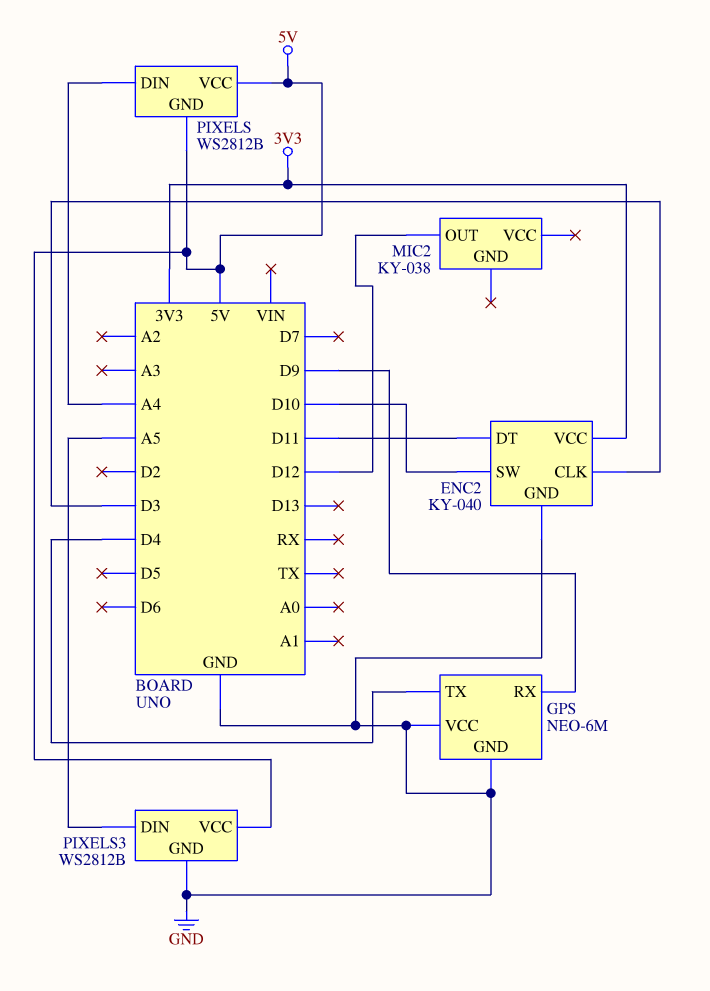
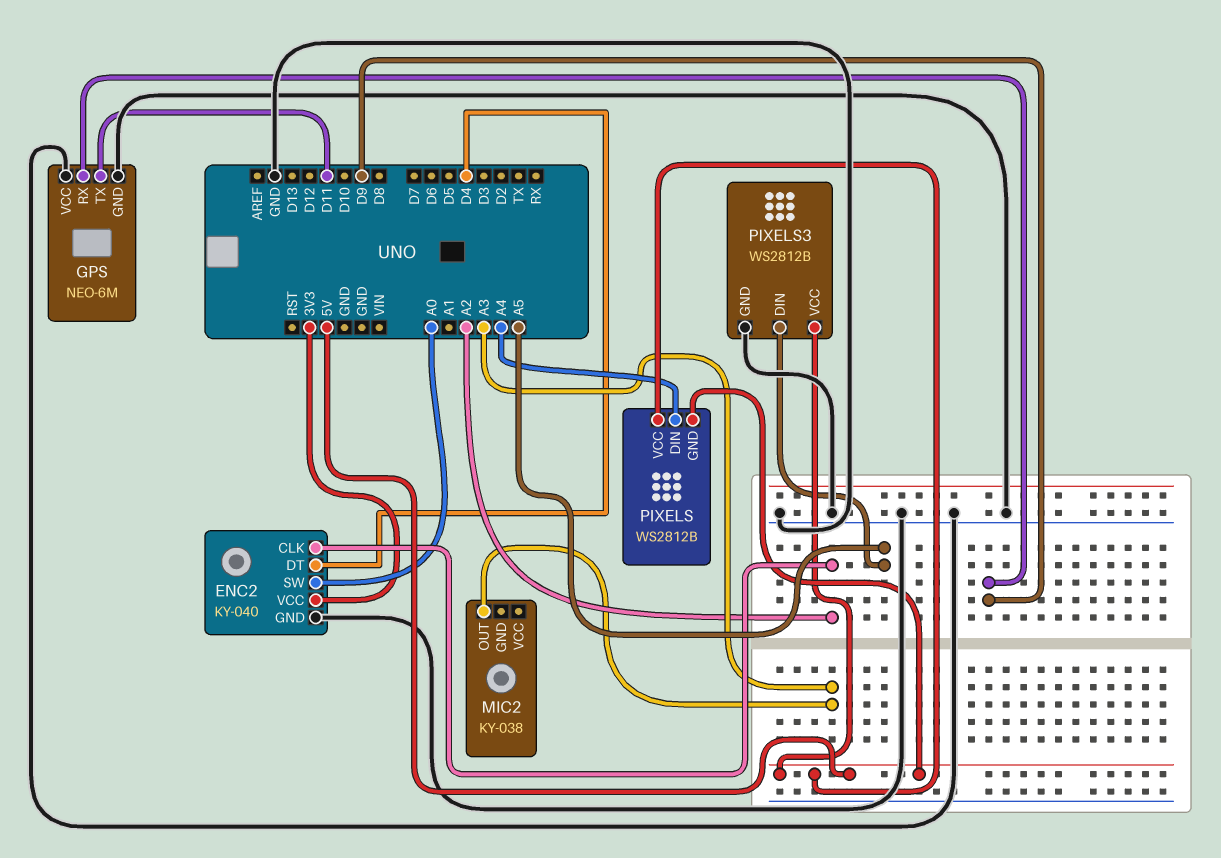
ENC2 pin CLK: D3 -> A2
ENC2 pin DT: D11 -> D4
ENC2 pin SW: D10 -> A0
GPS pin TX: D4 -> D11
MIC2 pin OUT: D12 -> A3

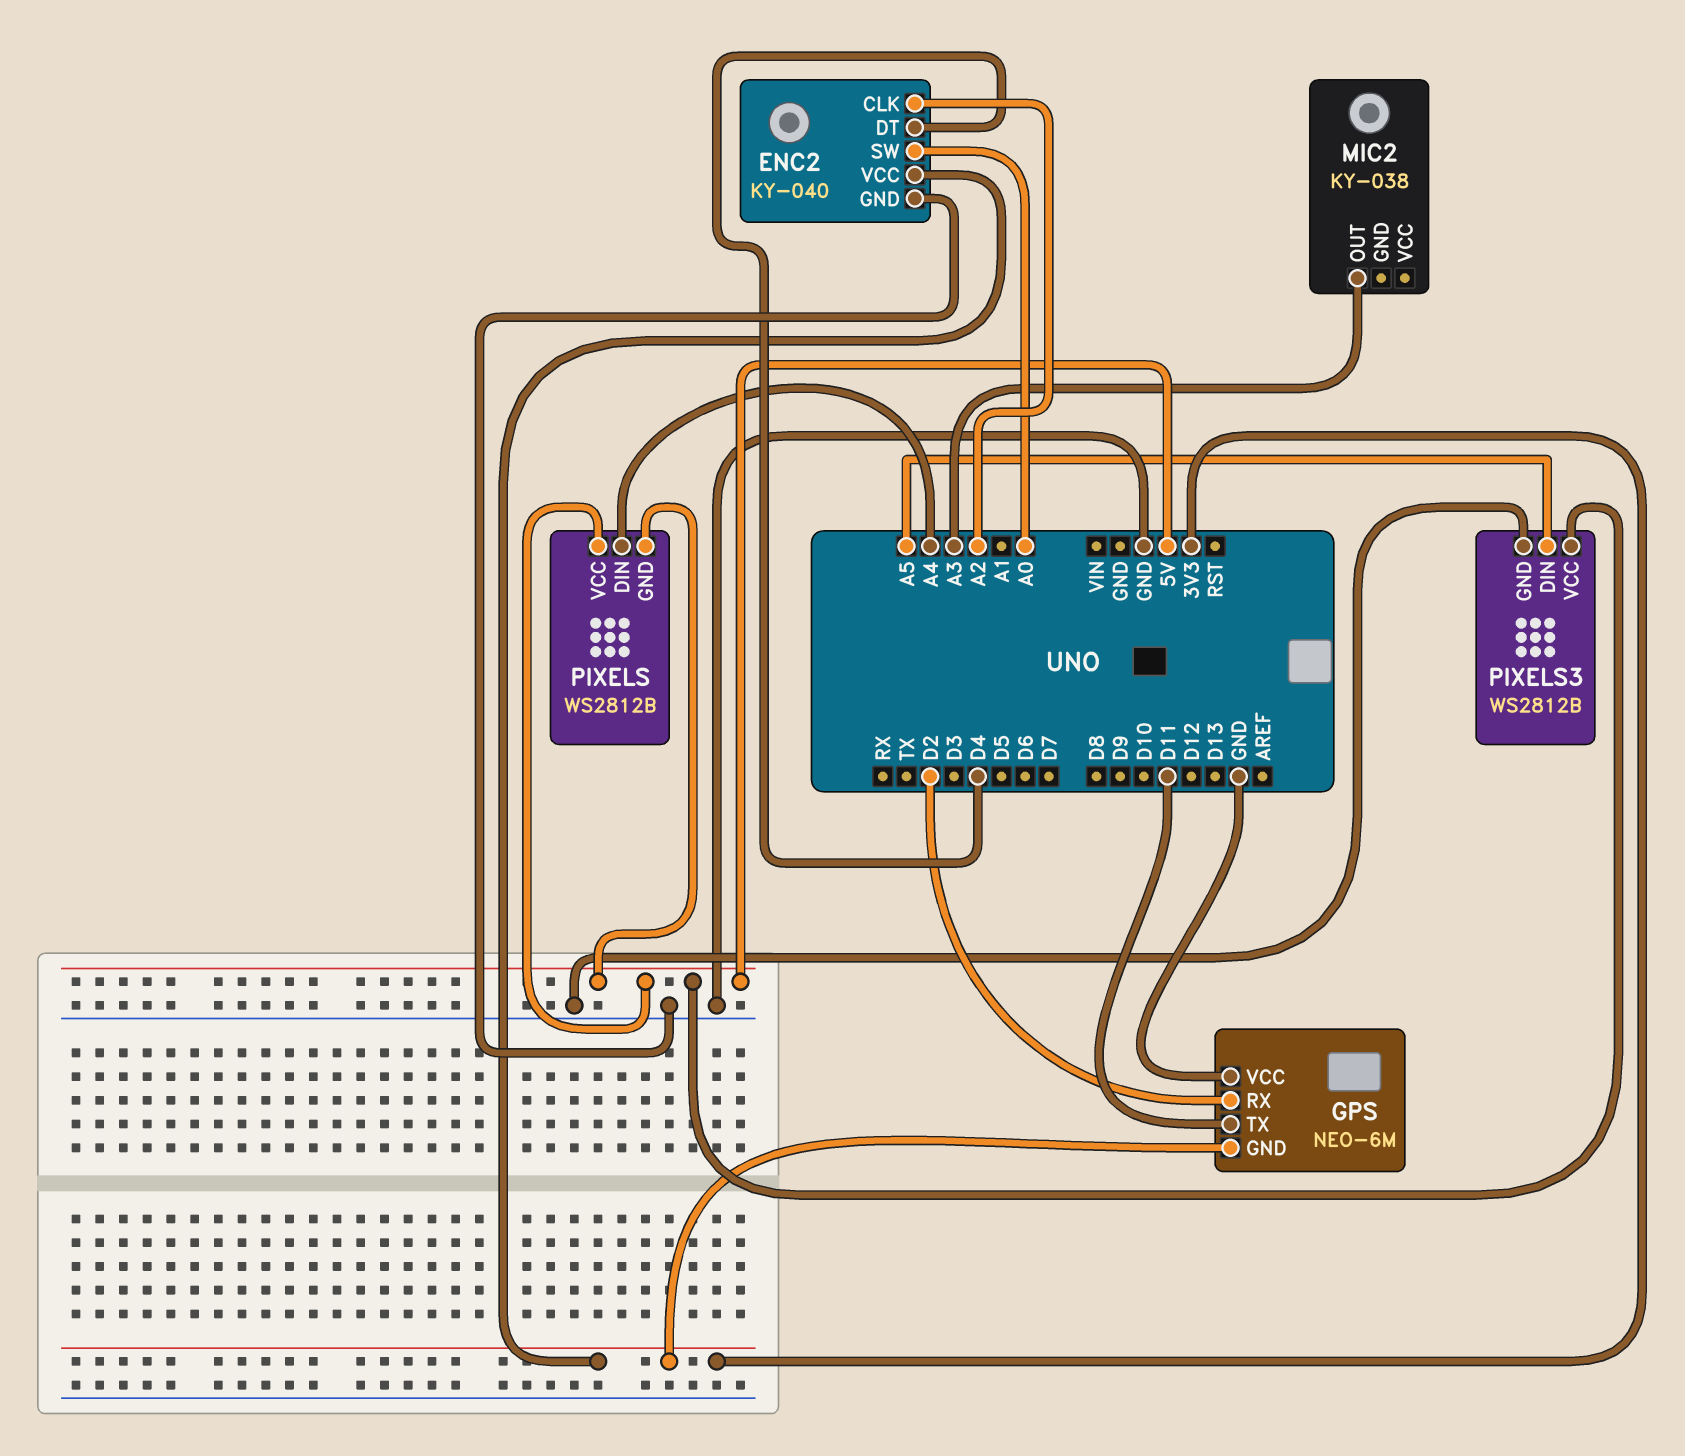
GPS pin GND: GND -> 3V3
GPS pin RX: D9 -> D2

